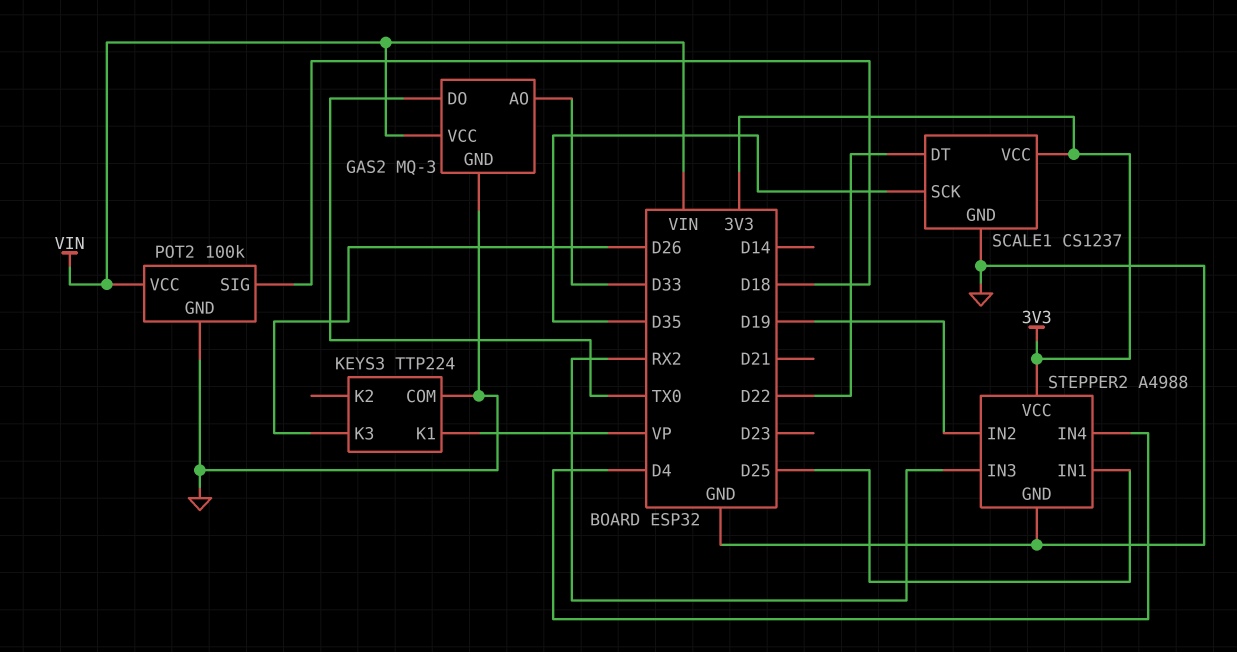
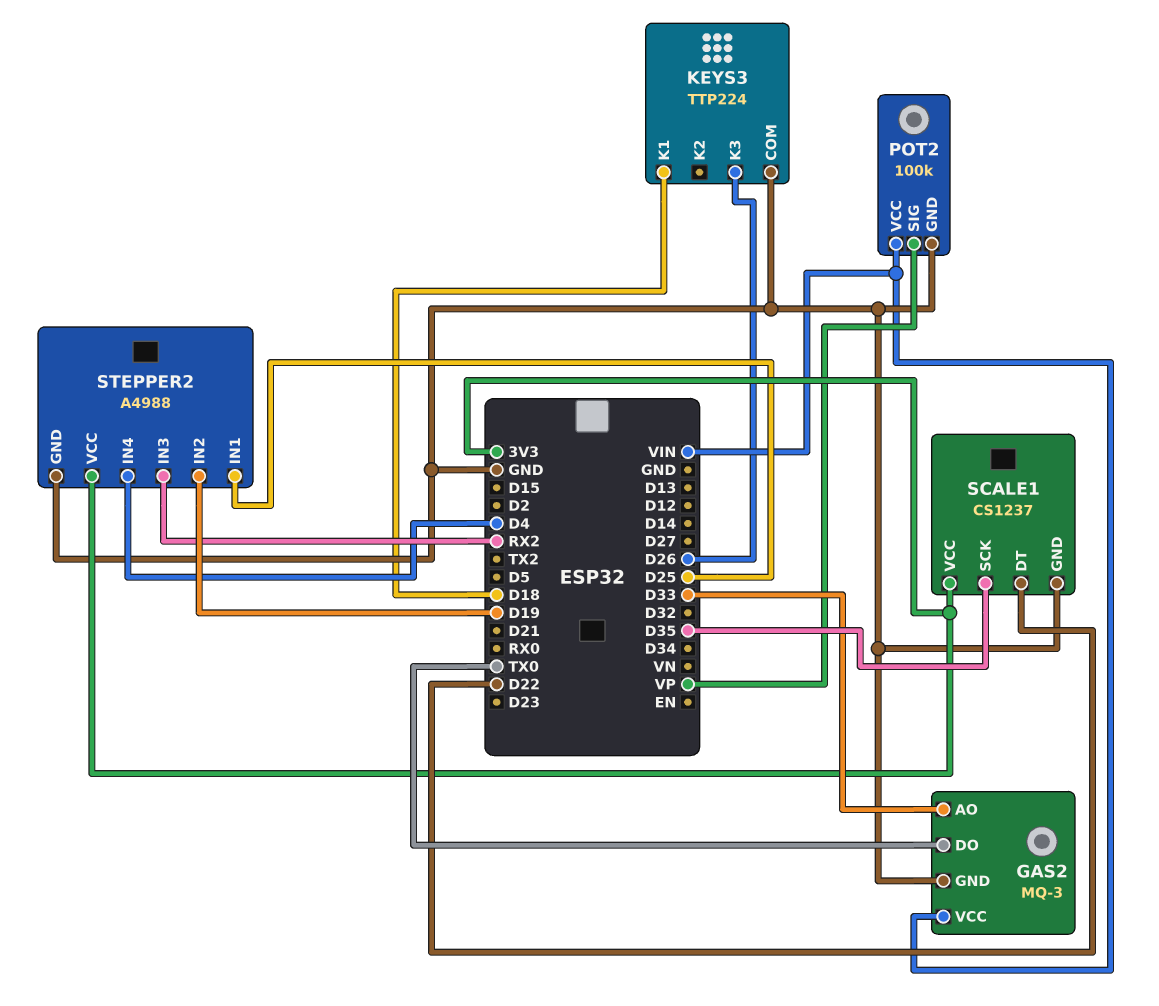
KEYS3 pin K1: VP -> D18
POT2 pin SIG: D18 -> VP

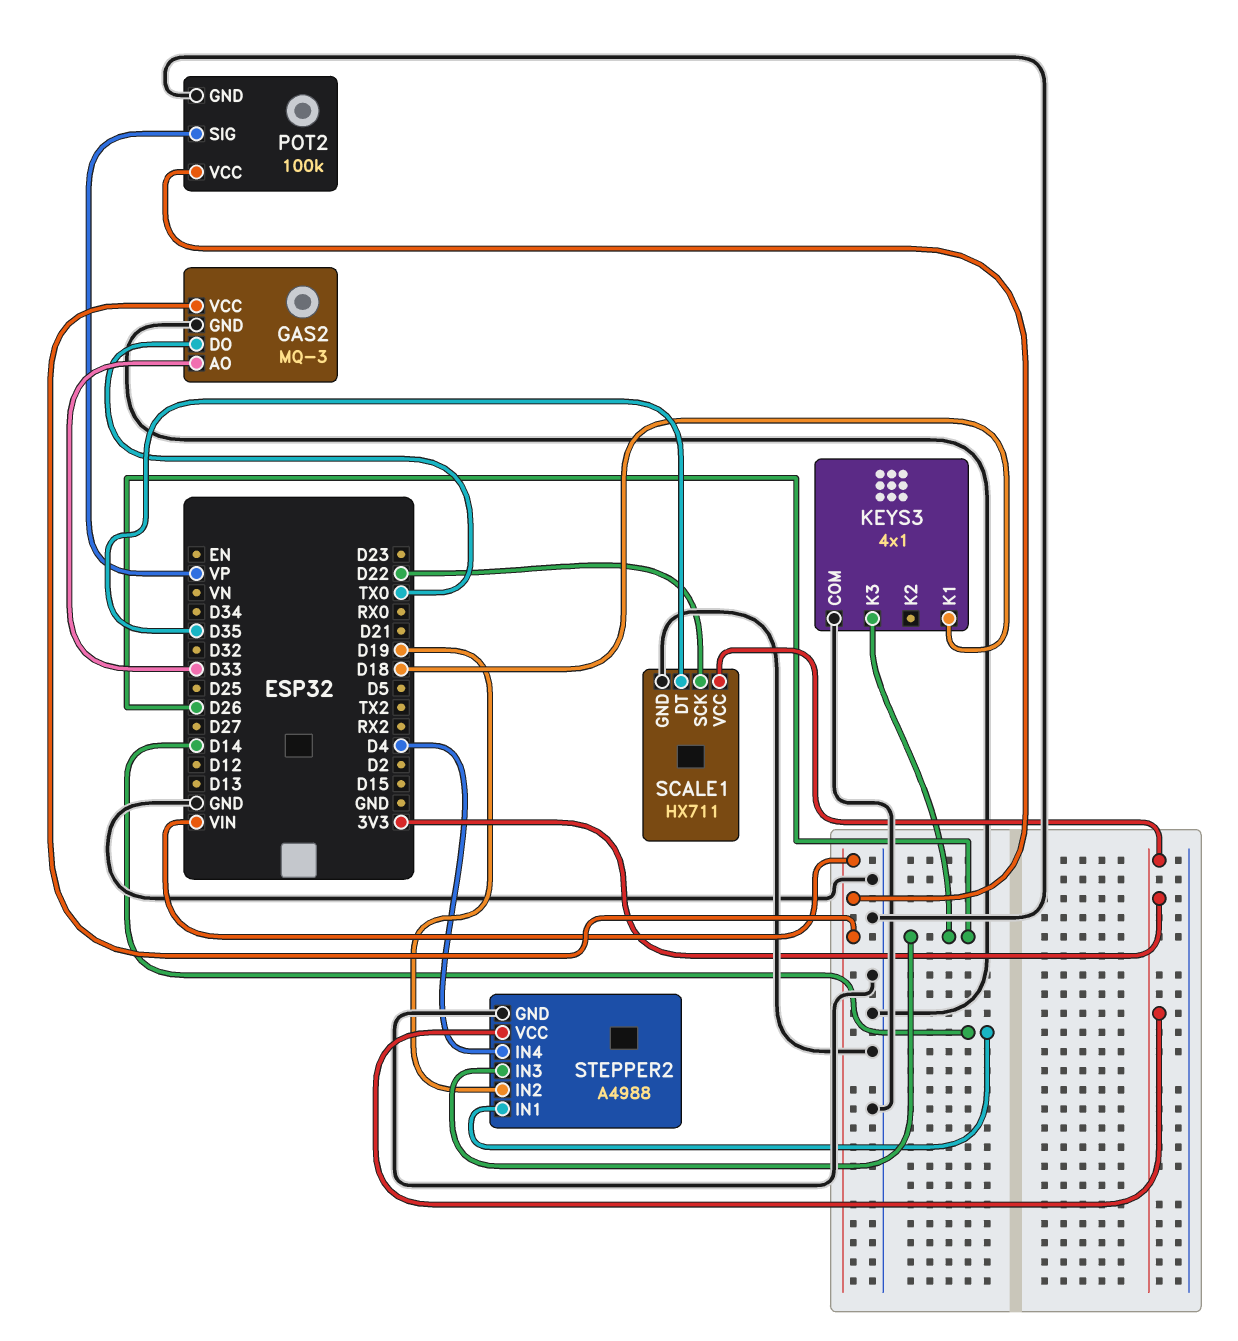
KEYS3: TTP224 -> 4x1
SCALE1: CS1237 -> HX711
SCALE1 pin DT: D22 -> D35
SCALE1 pin SCK: D35 -> D22
STEPPER2 pin IN1: D25 -> D14
STEPPER2 pin IN3: RX2 -> D26

